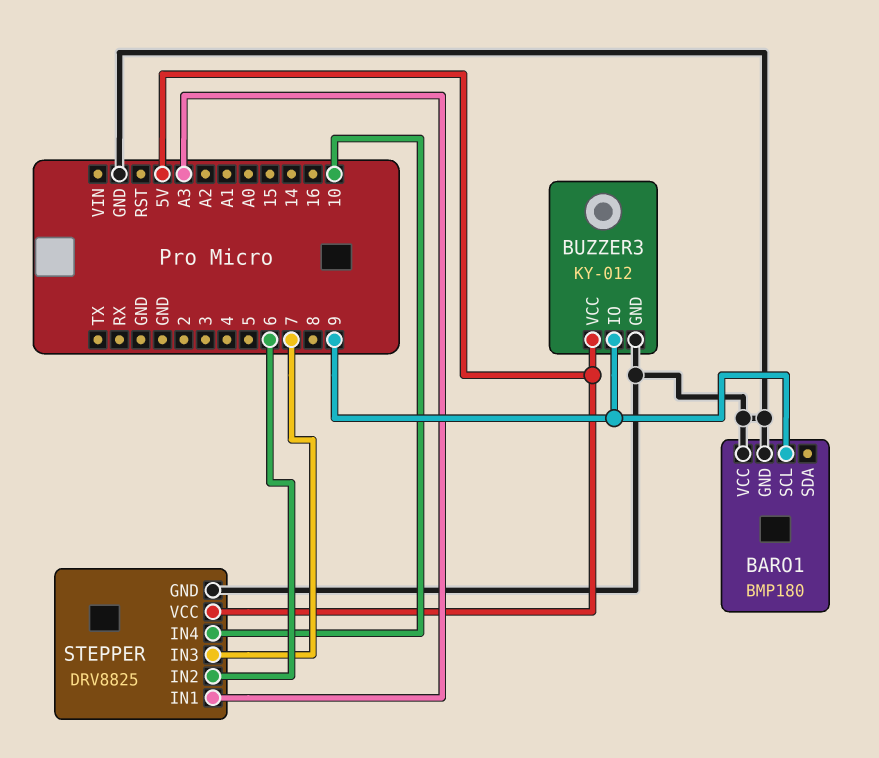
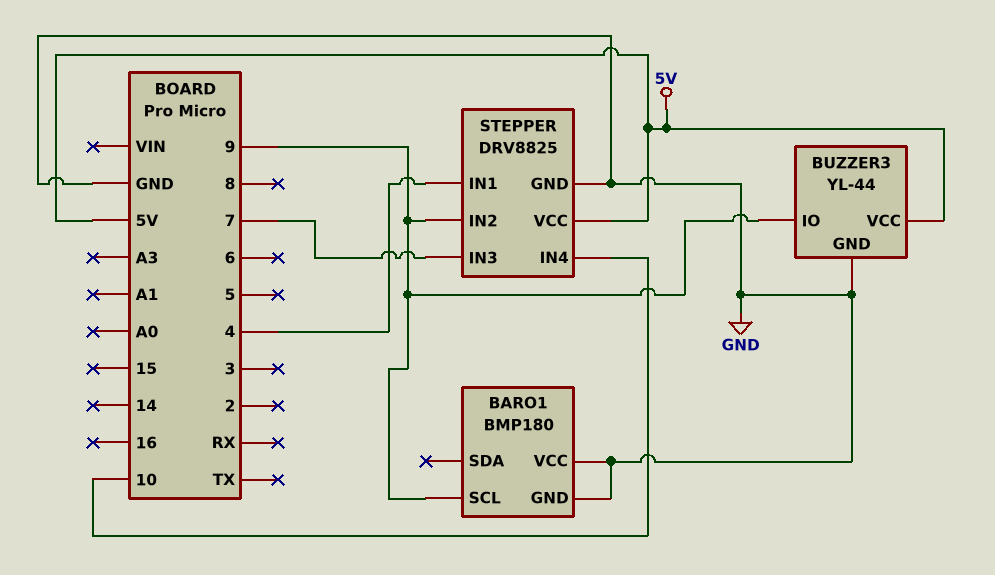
BUZZER3: KY-012 -> YL-44
STEPPER pin IN1: A3 -> 4
STEPPER pin IN2: 6 -> 9

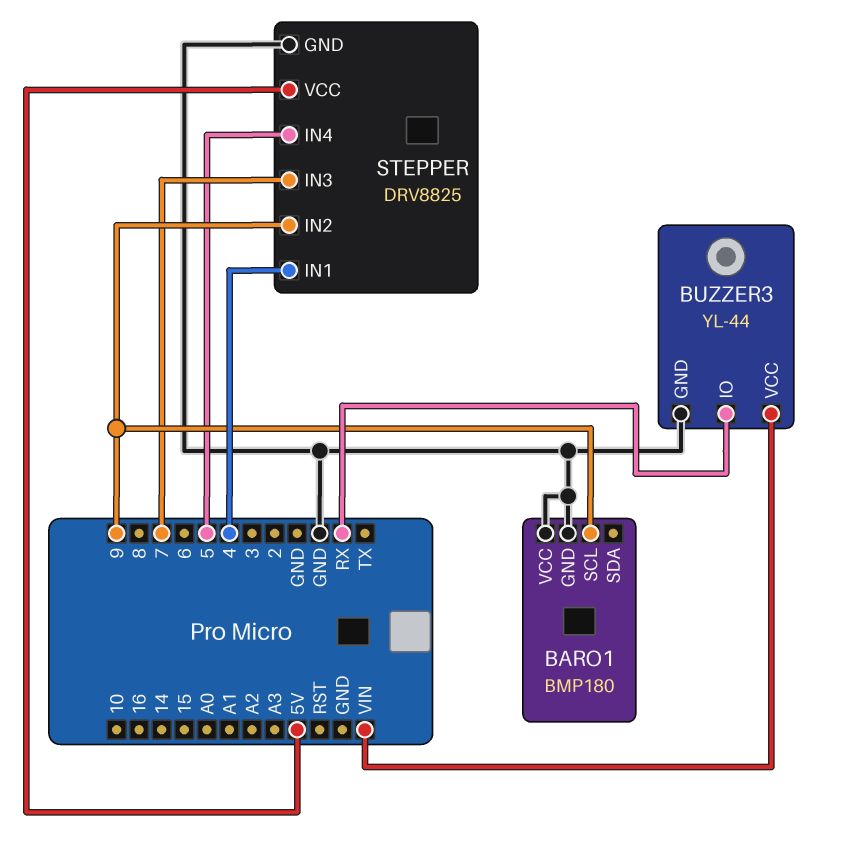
BUZZER3 pin IO: 9 -> RX
BUZZER3 pin VCC: 5V -> VIN
STEPPER pin IN4: 10 -> 5

